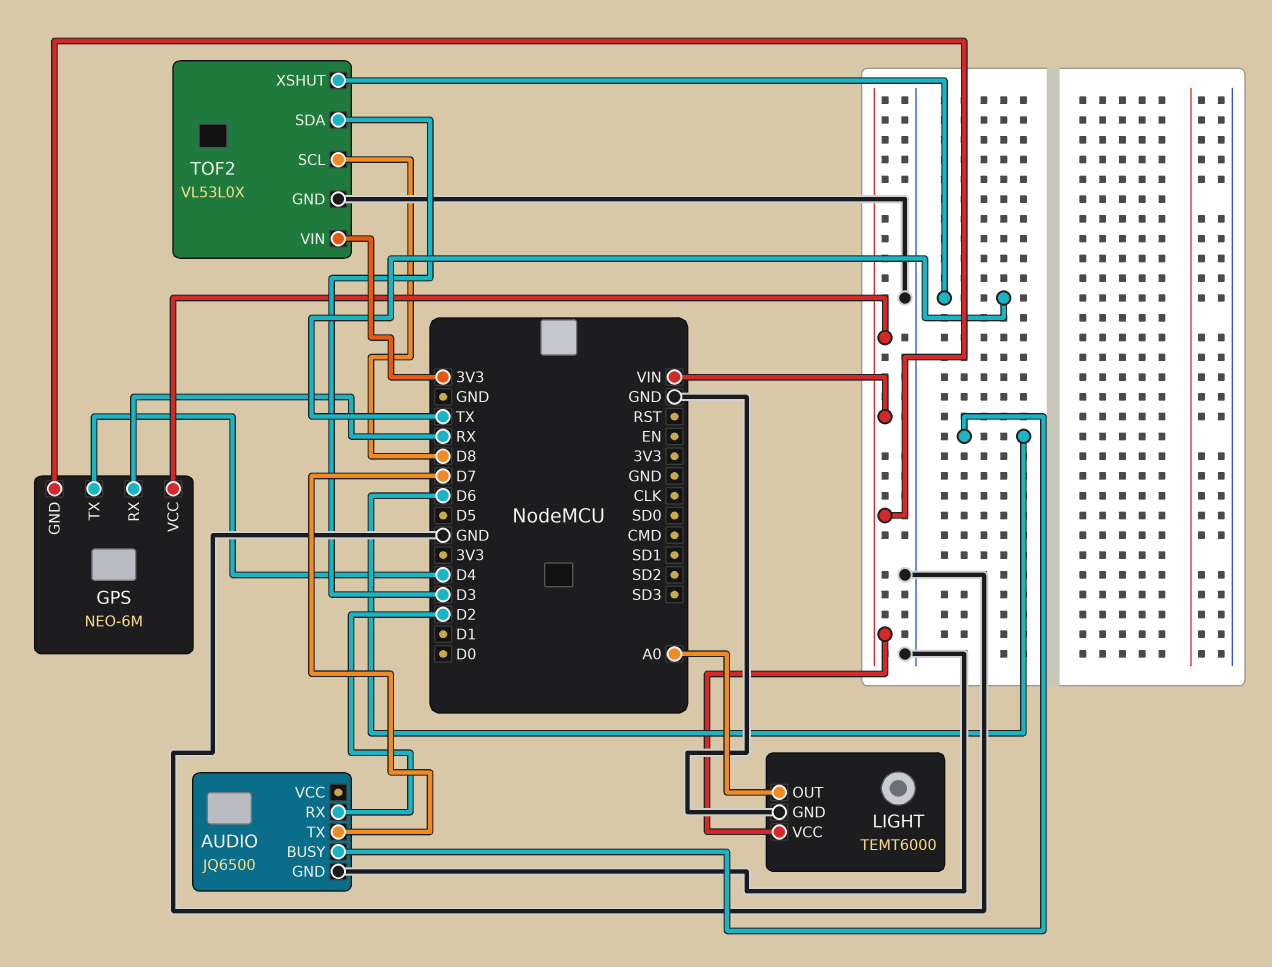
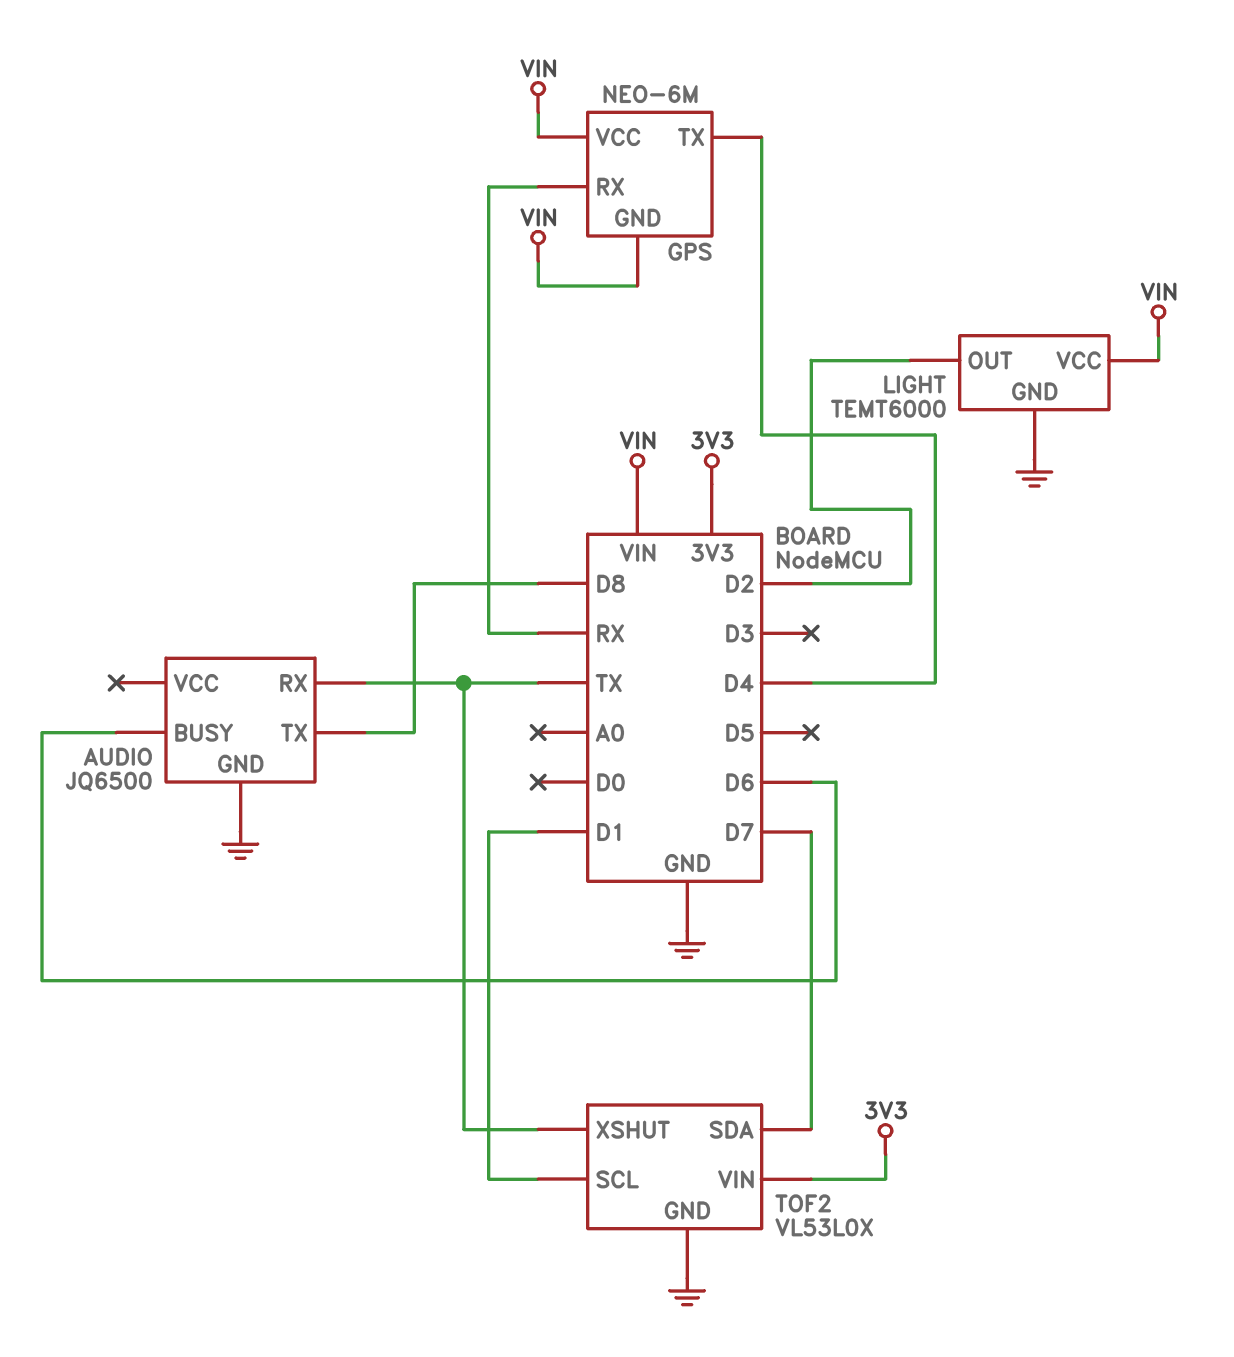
AUDIO pin RX: D2 -> TX
AUDIO pin TX: D7 -> D8
LIGHT pin OUT: A0 -> D2
TOF2 pin SCL: D8 -> D1
TOF2 pin SDA: D3 -> D7

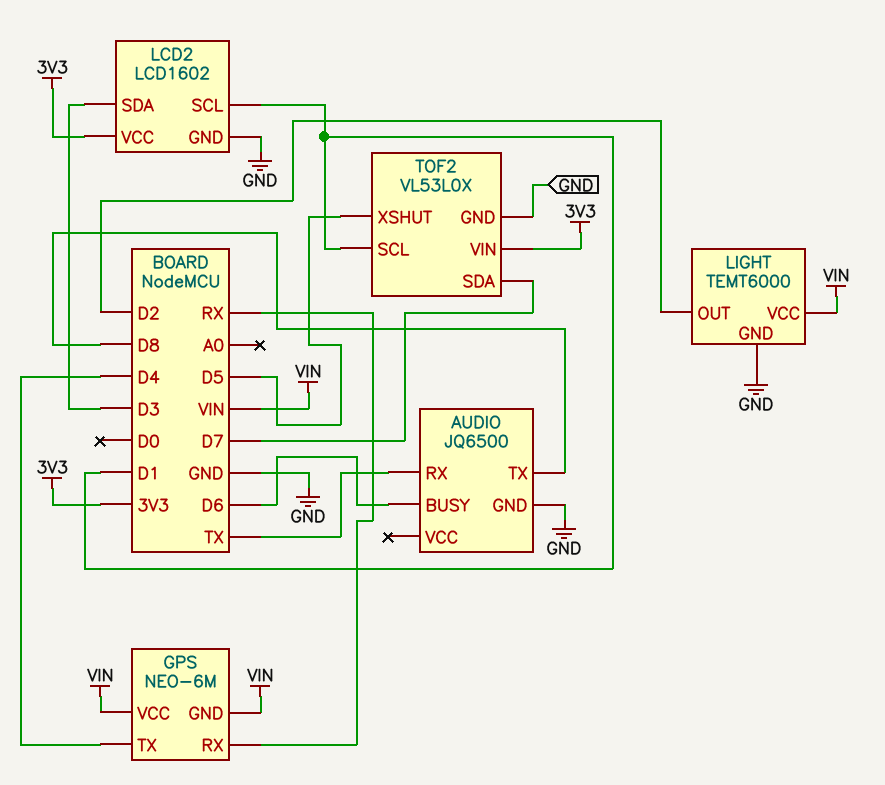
LCD2: none -> LCD1602
LCD2 pin GND: none -> GND
LCD2 pin SCL: none -> D1
LCD2 pin SDA: none -> D3
LCD2 pin VCC: none -> 3V3
TOF2 pin XSHUT: TX -> D5

